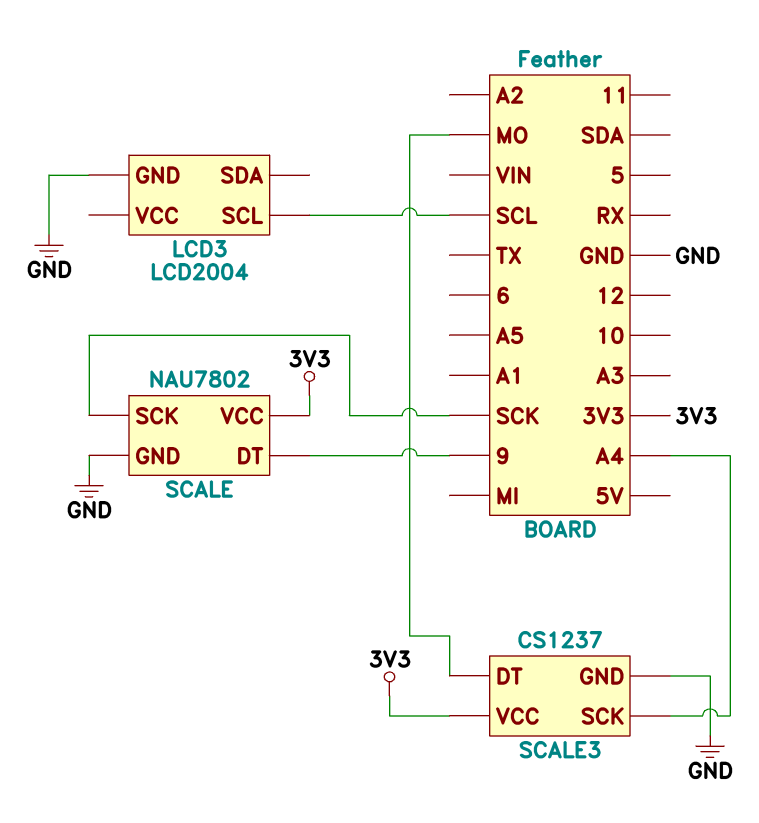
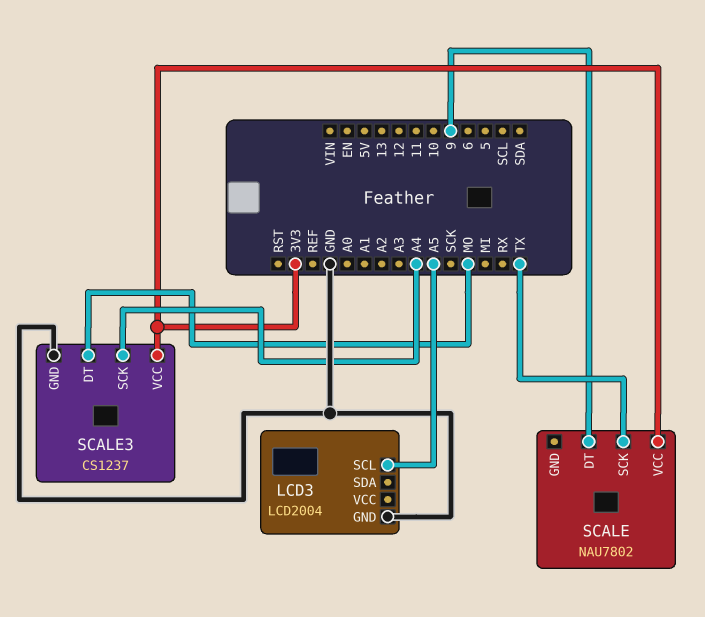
LCD3 pin SCL: SCL -> A5
SCALE pin GND: GND -> none
SCALE pin SCK: SCK -> TX

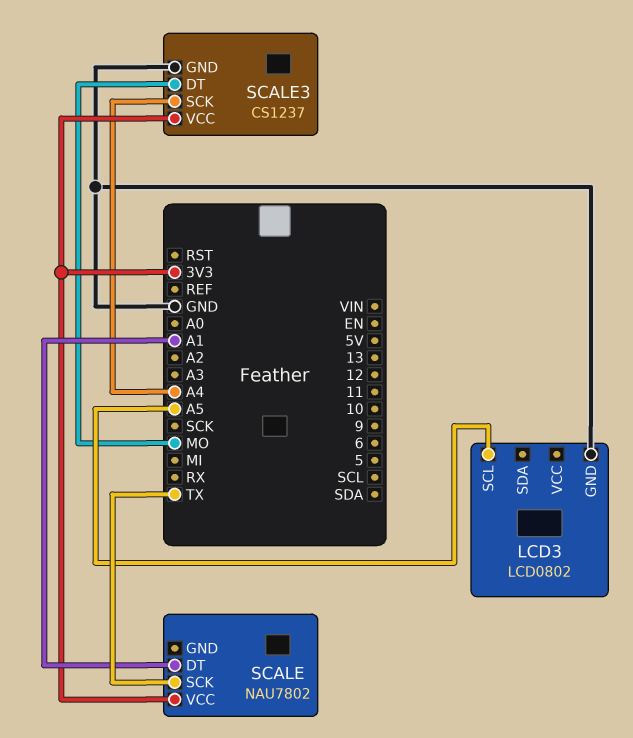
LCD3: LCD2004 -> LCD0802
SCALE pin DT: 9 -> A1

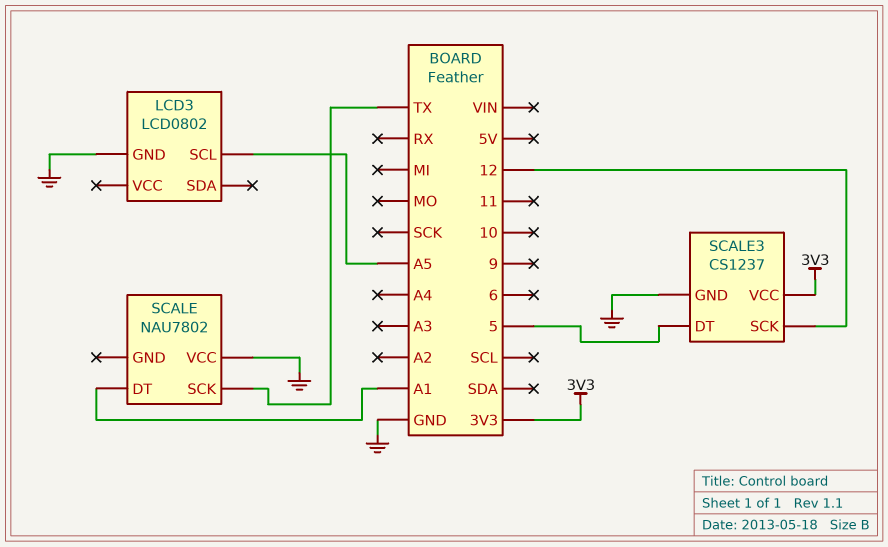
SCALE pin VCC: 3V3 -> GND
SCALE3 pin DT: MO -> 5
SCALE3 pin SCK: A4 -> 12

